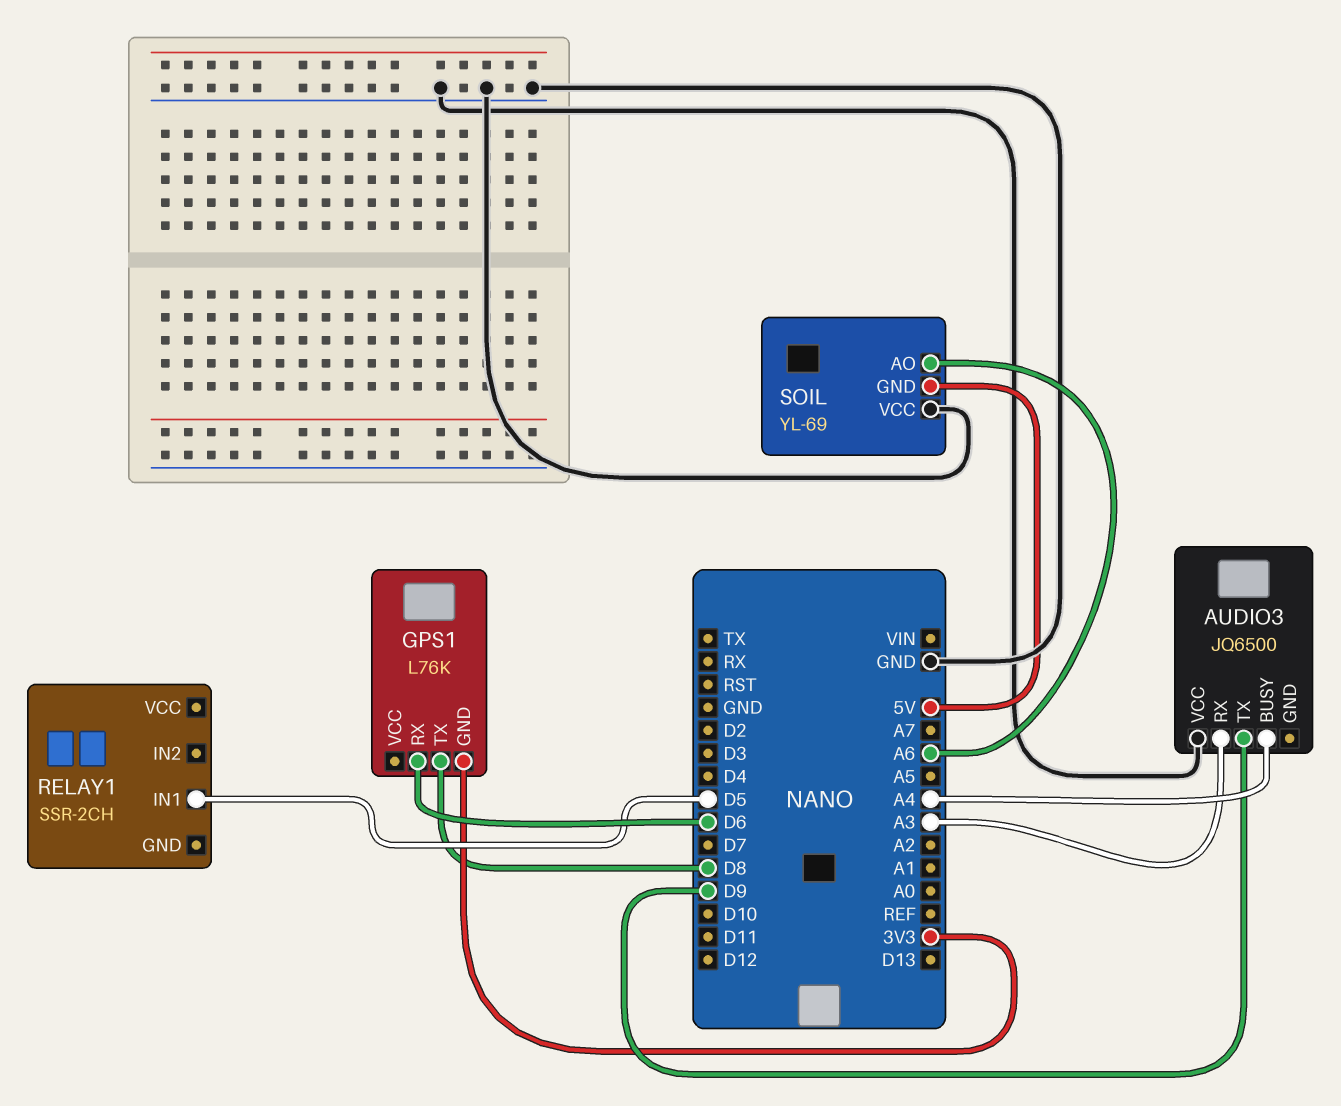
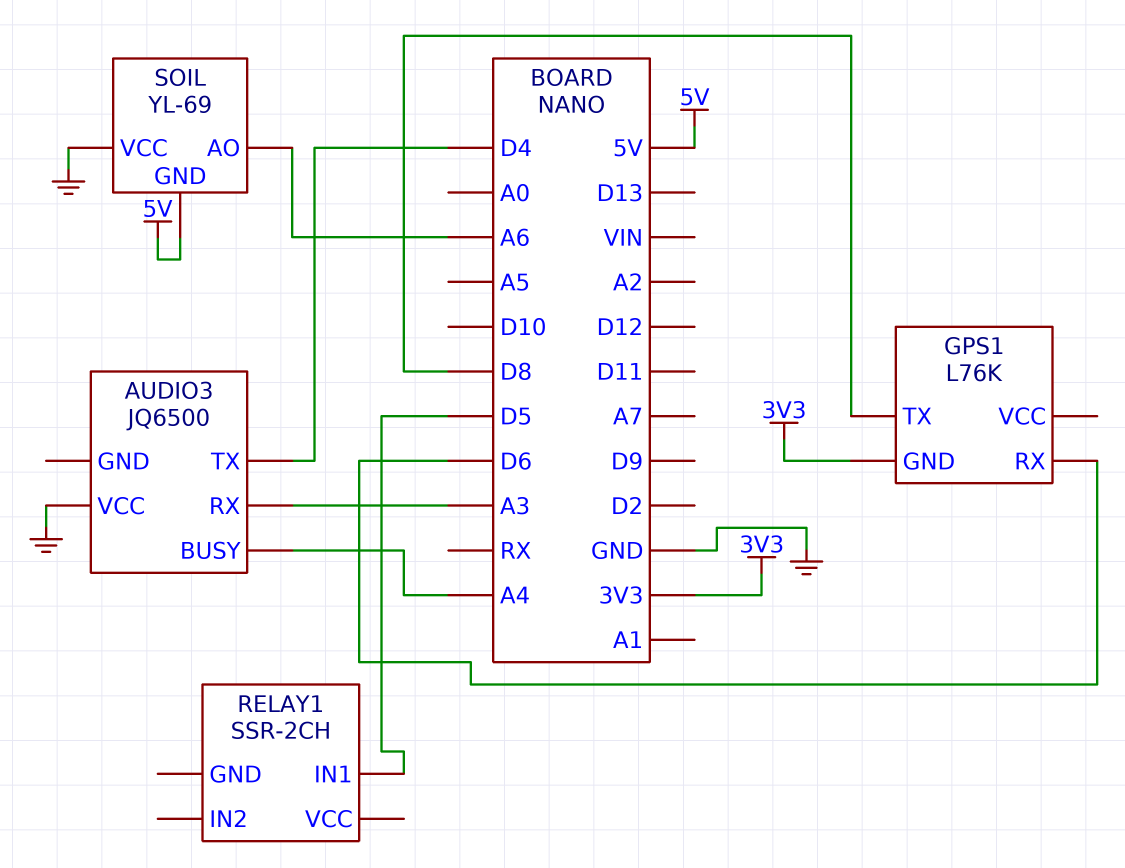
AUDIO3 pin TX: D9 -> D4

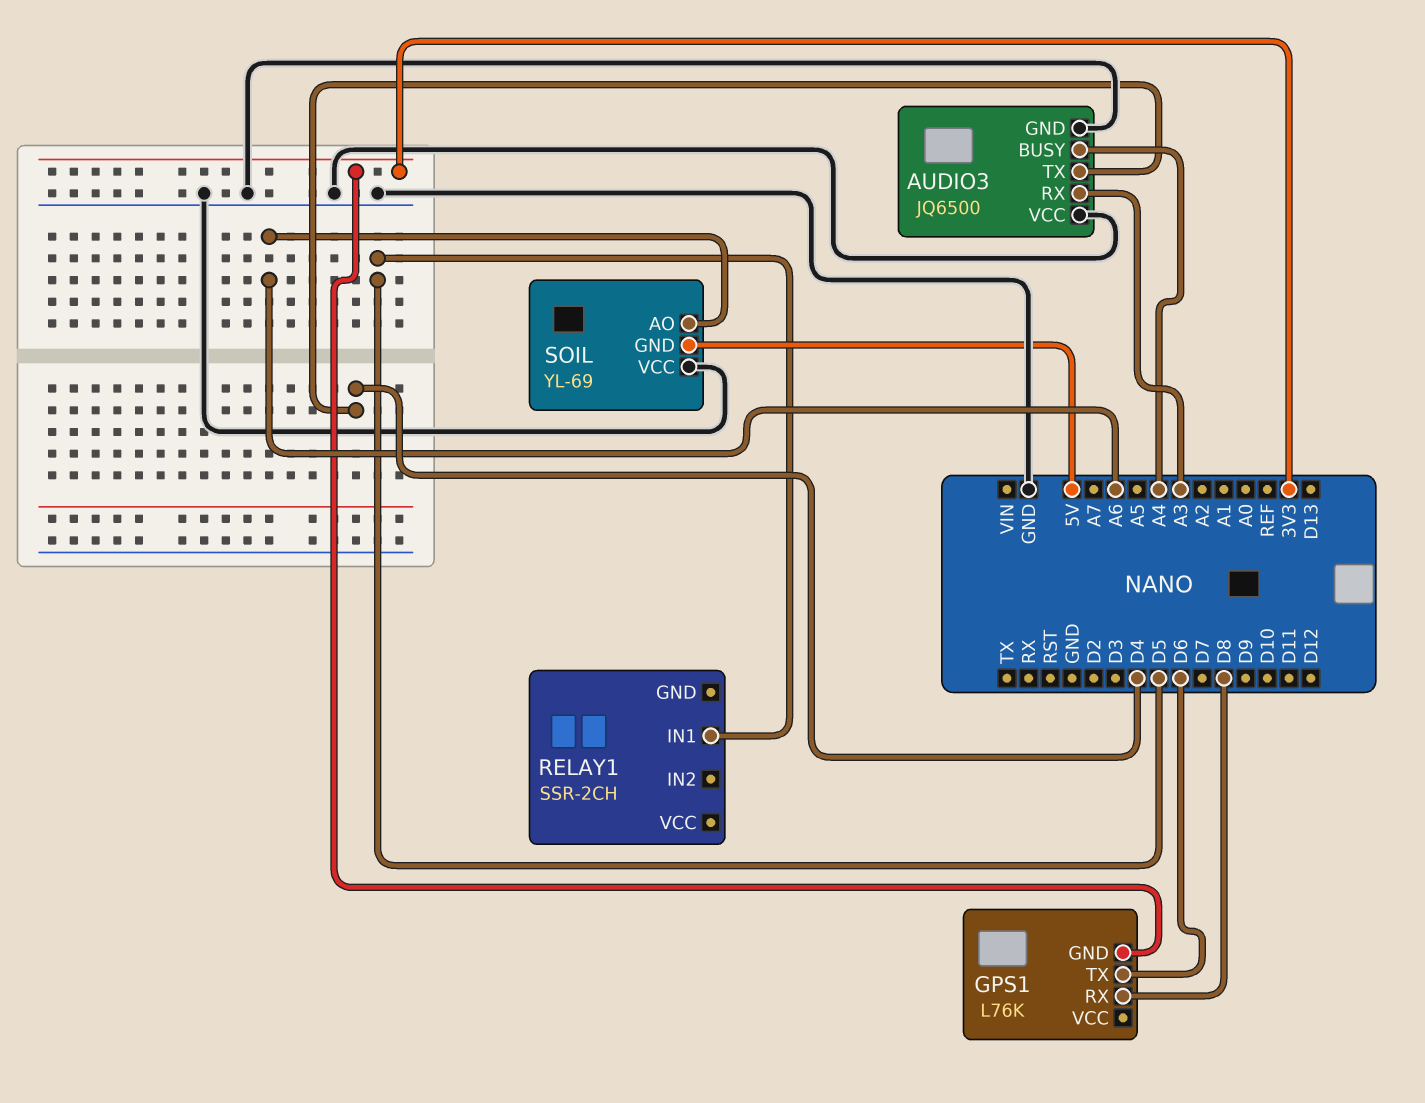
AUDIO3 pin GND: none -> GND
GPS1 pin RX: D6 -> D8
GPS1 pin TX: D8 -> D6

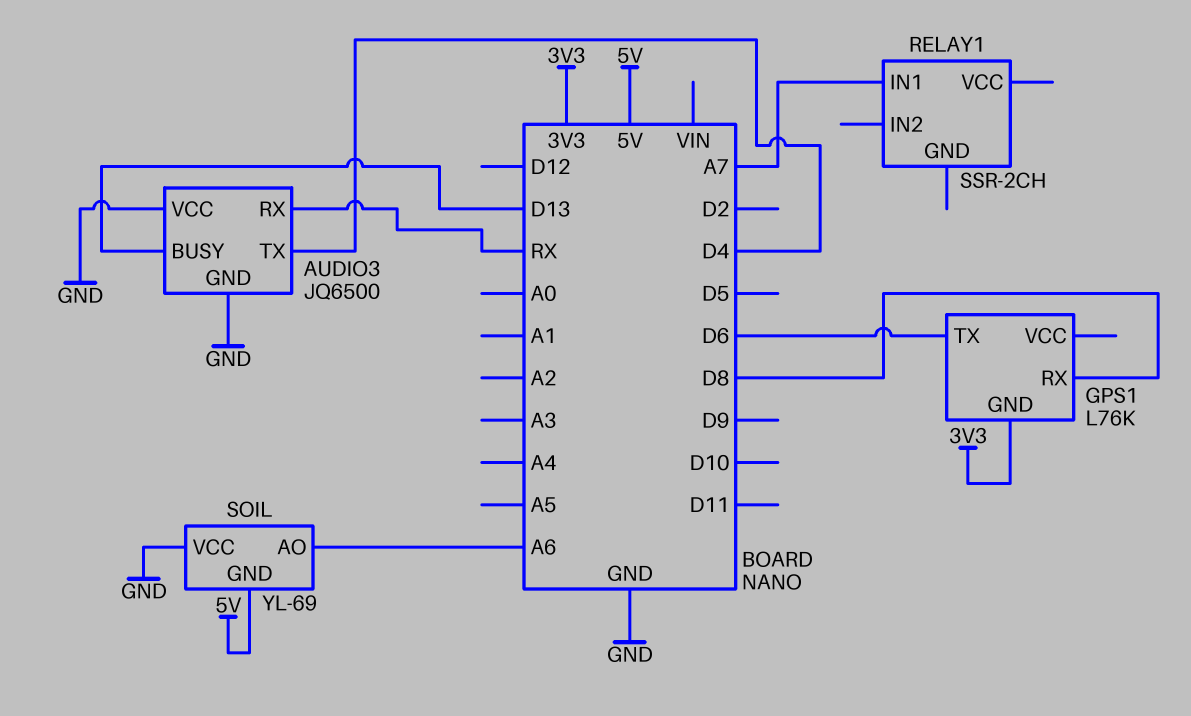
AUDIO3 pin BUSY: A4 -> D13
AUDIO3 pin RX: A3 -> RX
RELAY1 pin IN1: D5 -> A7

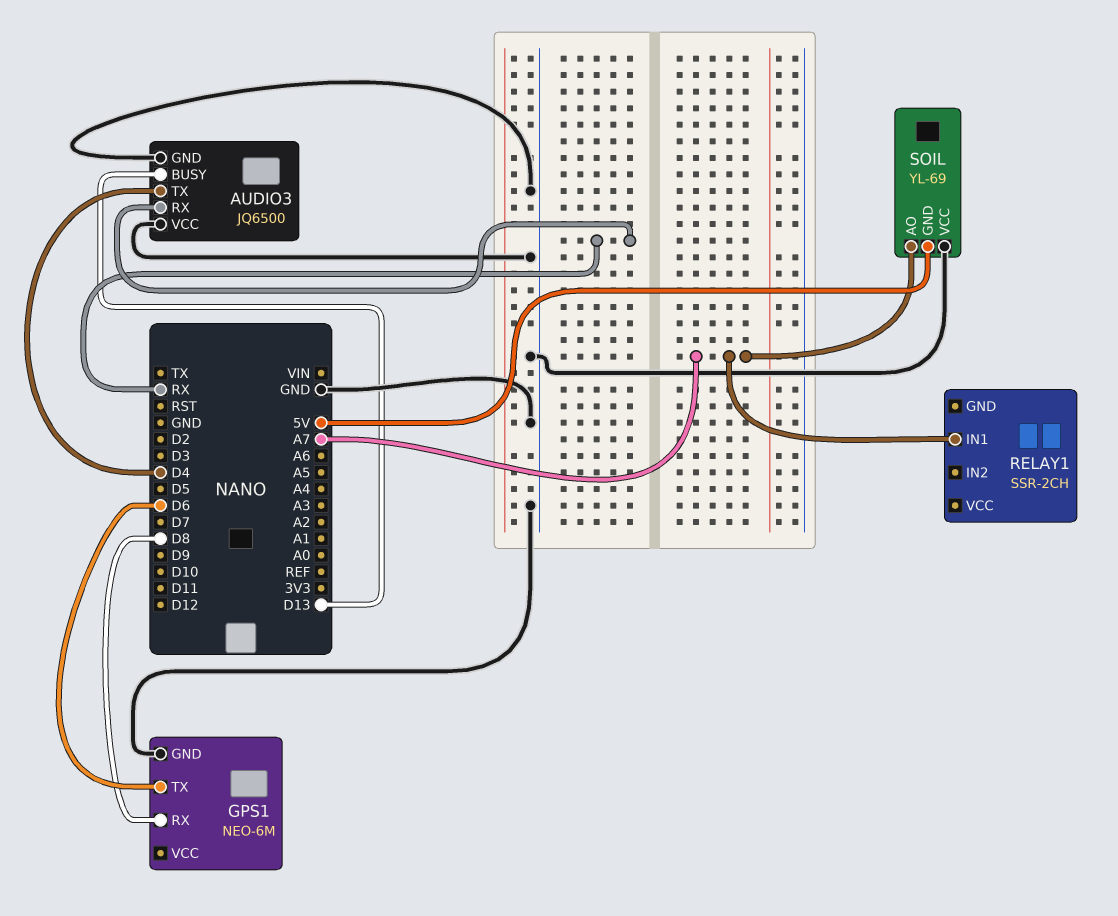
GPS1: L76K -> NEO-6M
GPS1 pin GND: 3V3 -> GND
SOIL pin AO: A6 -> A7

